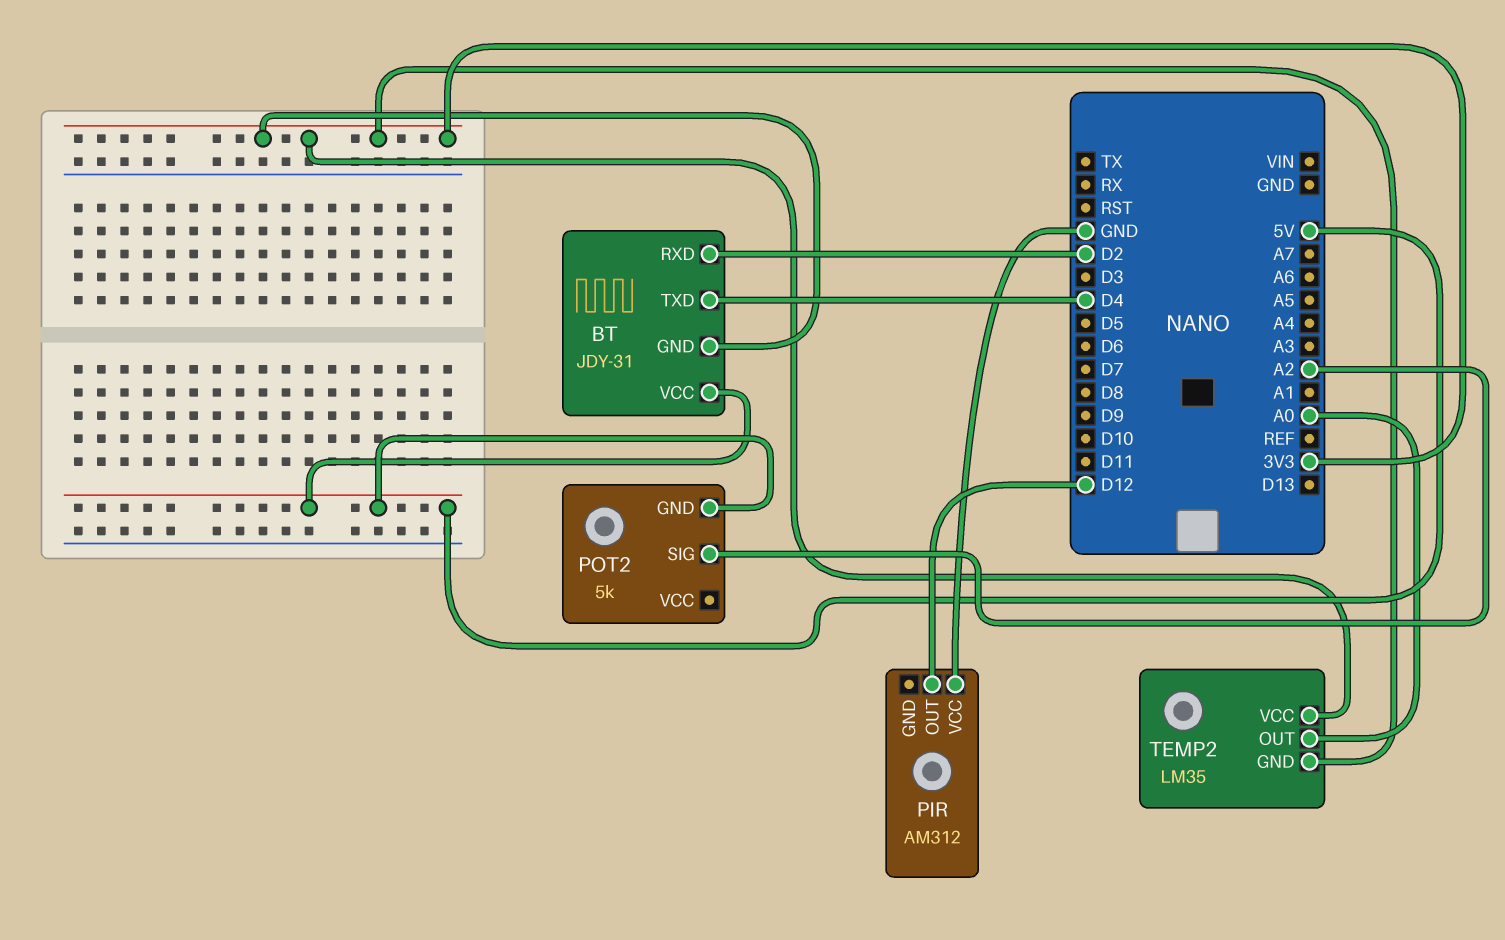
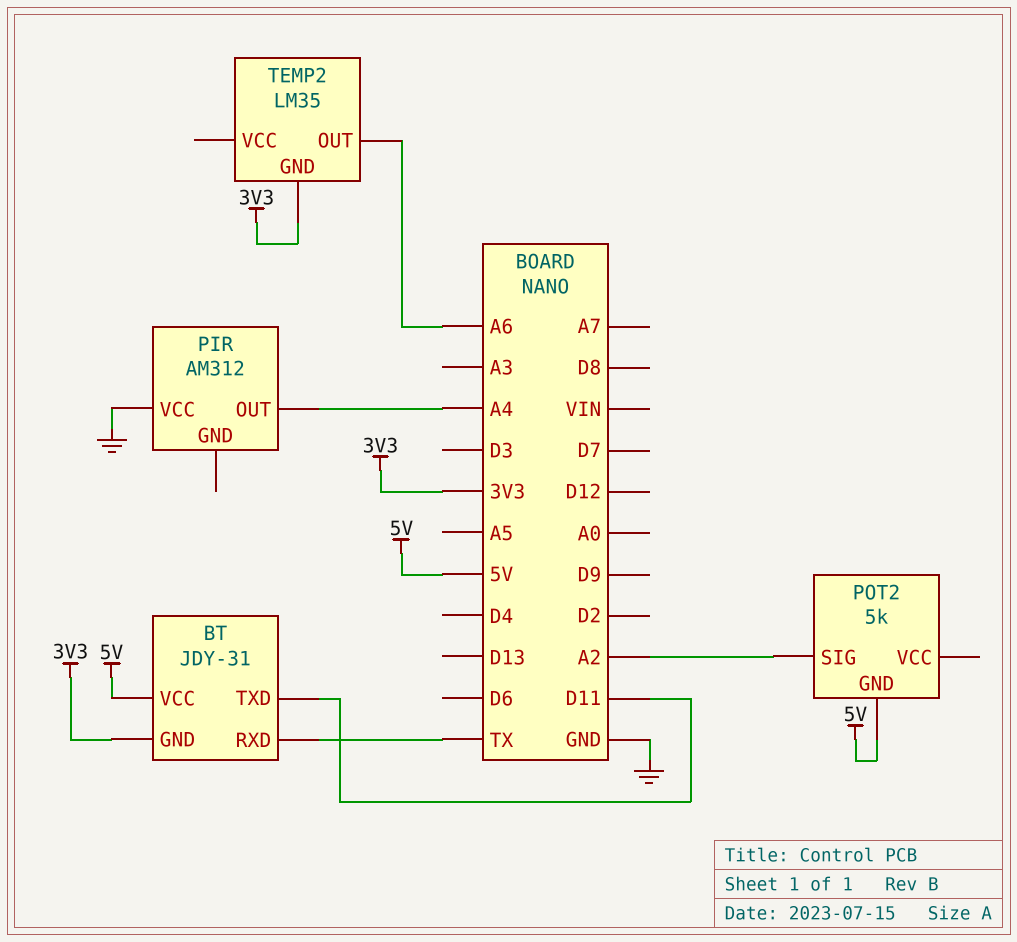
BT pin RXD: D2 -> TX
BT pin TXD: D4 -> D11
PIR pin OUT: D12 -> A4
TEMP2 pin OUT: A0 -> A6
TEMP2 pin VCC: 3V3 -> none

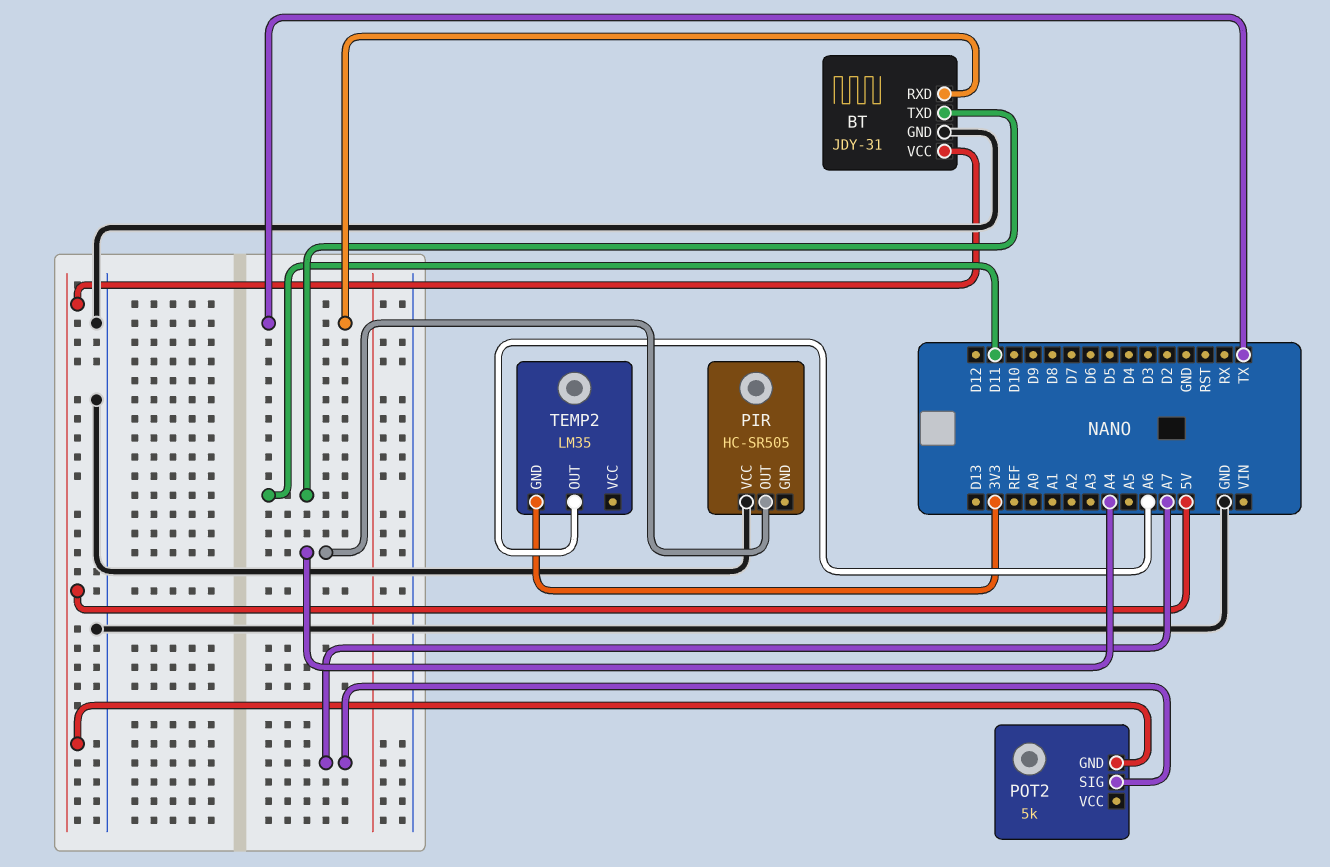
BT pin GND: 3V3 -> GND
PIR: AM312 -> HC-SR505
POT2 pin SIG: A2 -> A7

